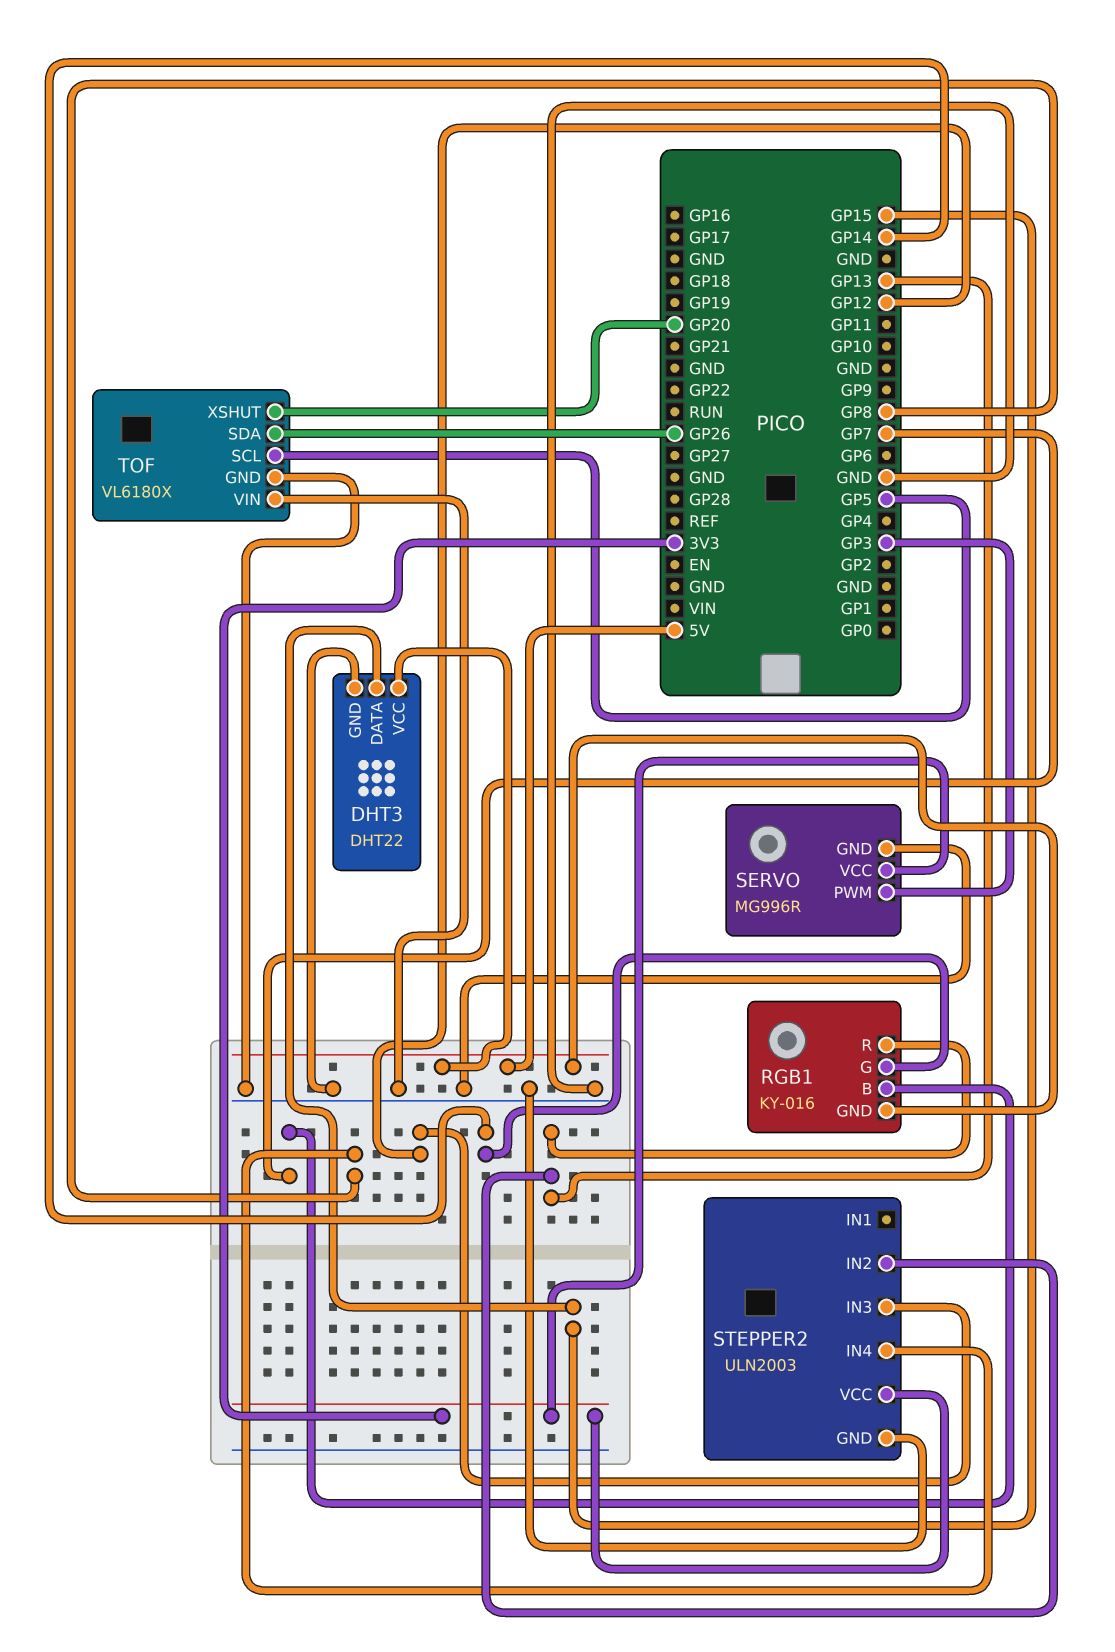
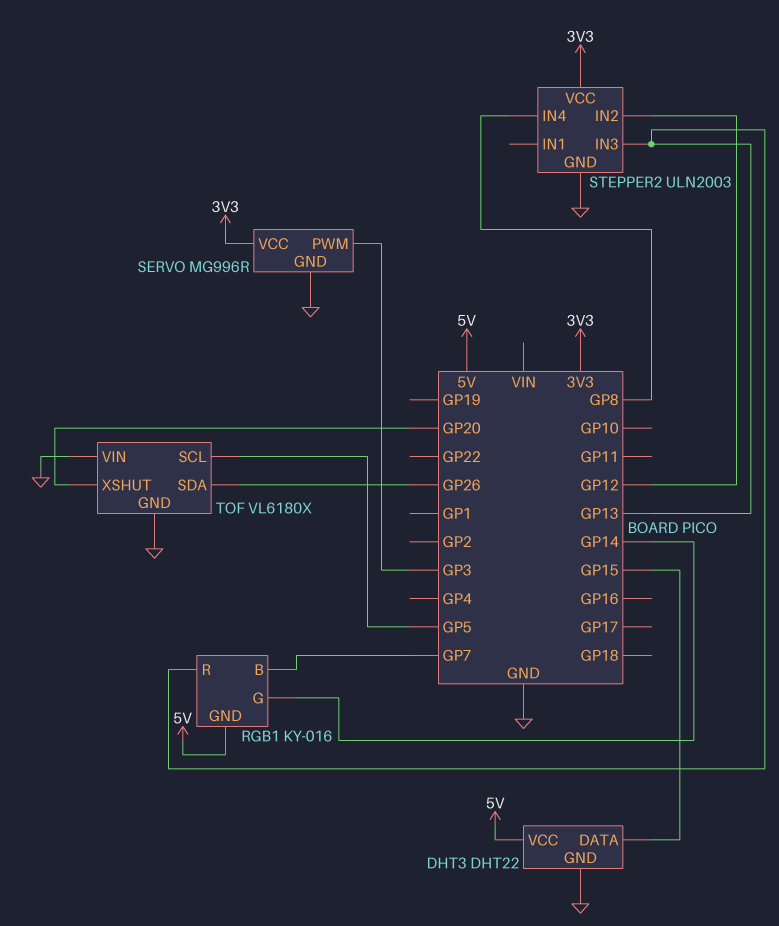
STEPPER2 pin IN2: GP13 -> GP12
STEPPER2 pin IN3: GP12 -> GP13

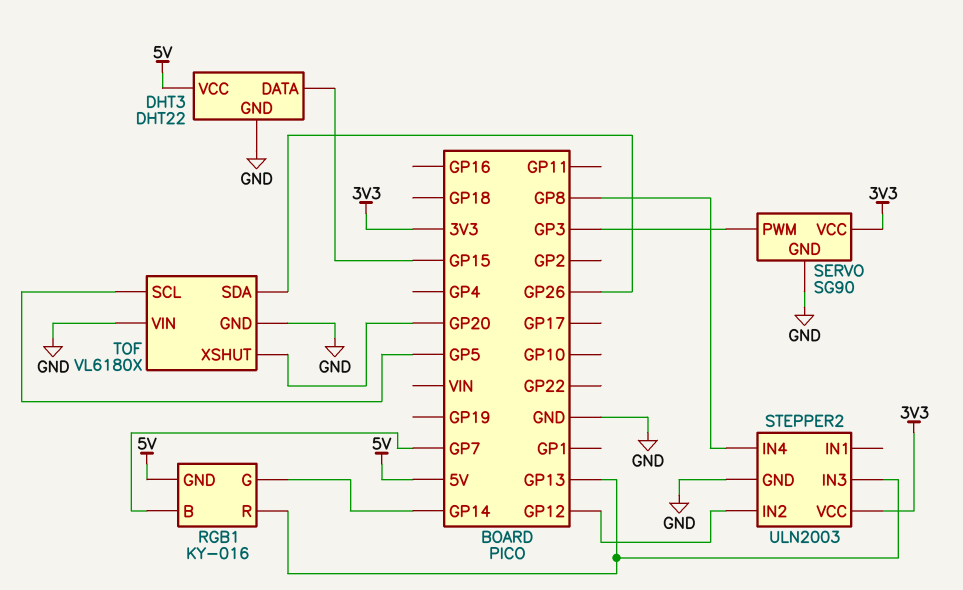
SERVO: MG996R -> SG90

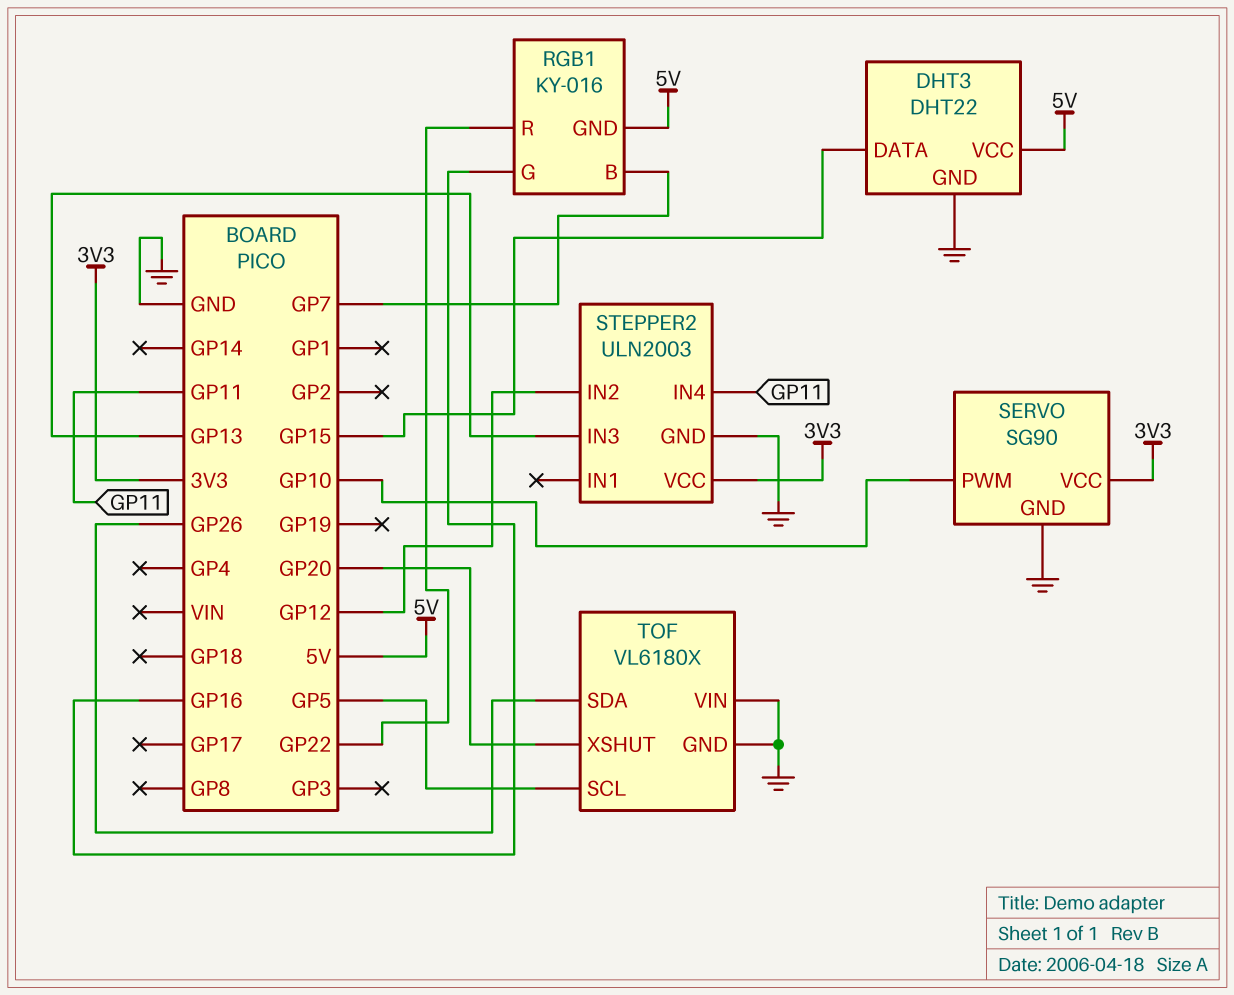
RGB1 pin G: GP14 -> GP16
RGB1 pin R: GP13 -> GP22
SERVO pin PWM: GP3 -> GP10
STEPPER2 pin IN4: GP8 -> GP11

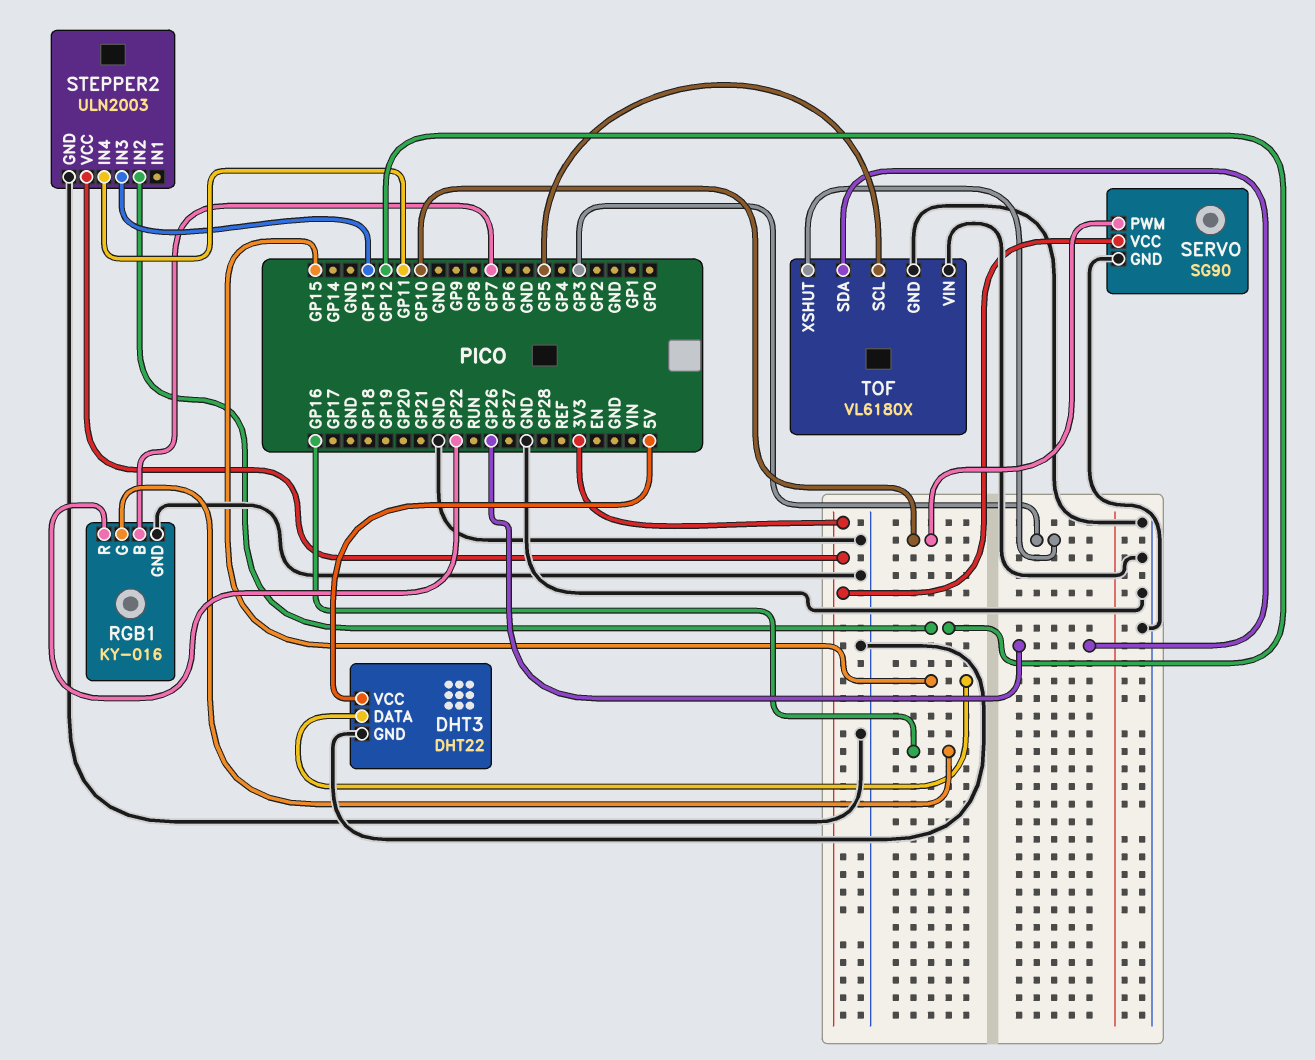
RGB1 pin GND: 5V -> GND
TOF pin XSHUT: GP20 -> GP3

